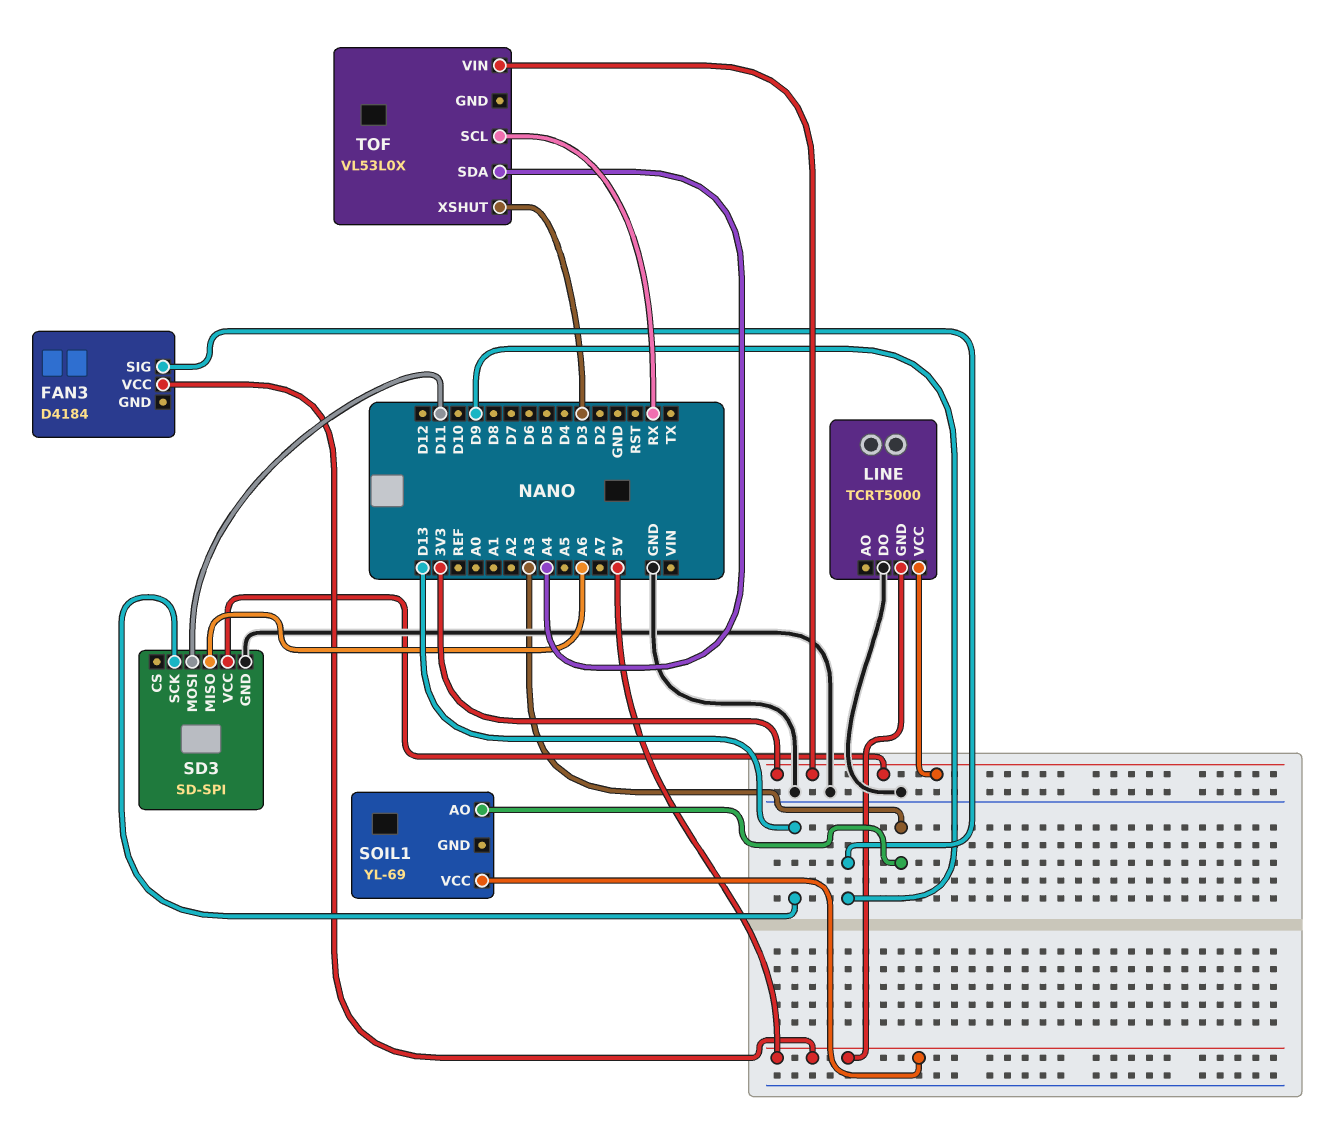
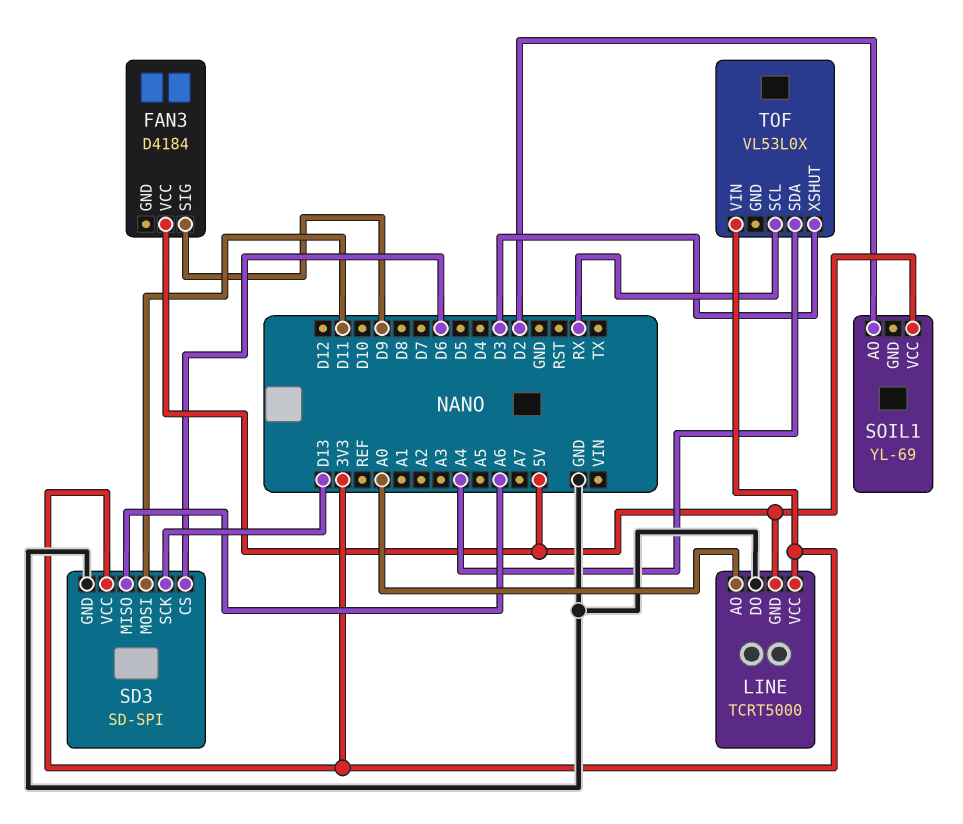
LINE pin AO: none -> A0
SD3 pin CS: none -> D6
SOIL1 pin AO: A3 -> D2

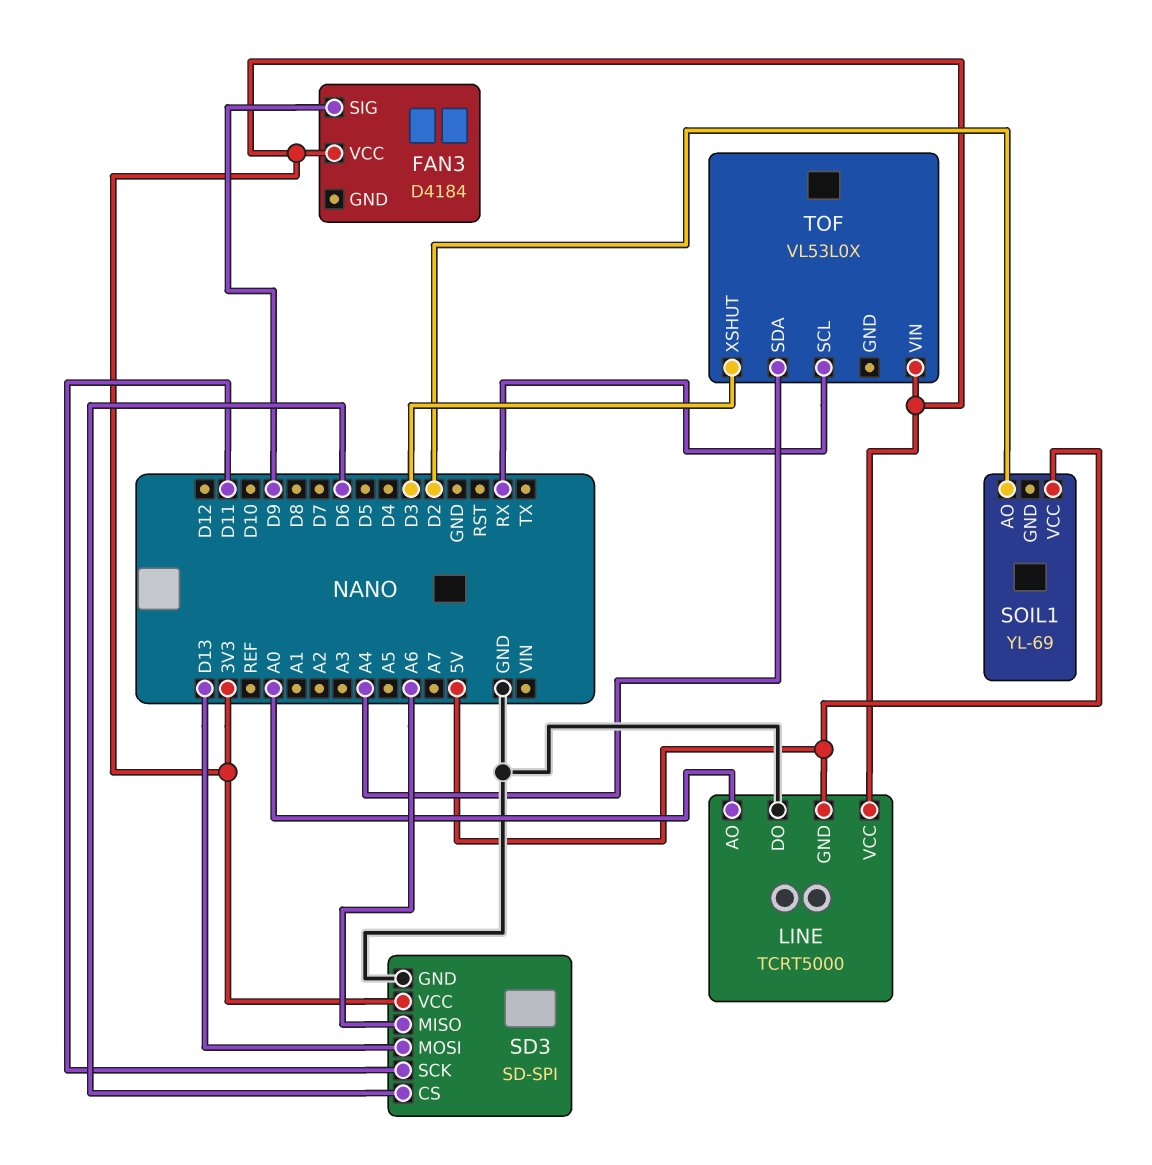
FAN3 pin VCC: 5V -> 3V3
SD3 pin MOSI: D11 -> D13
SD3 pin SCK: D13 -> D11

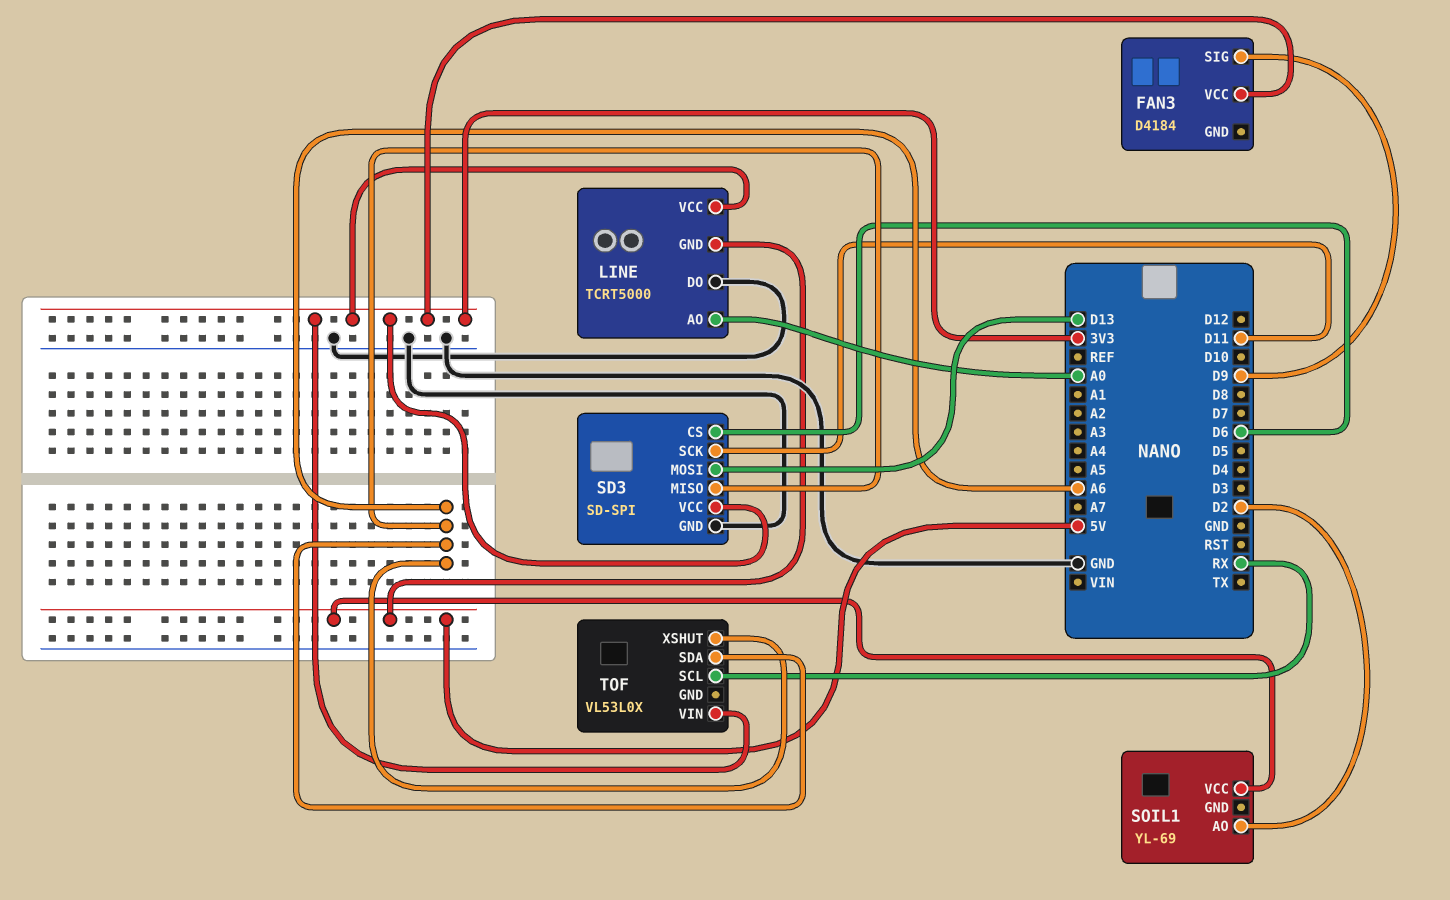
TOF pin SDA: A4 -> A6
TOF pin XSHUT: D3 -> A6

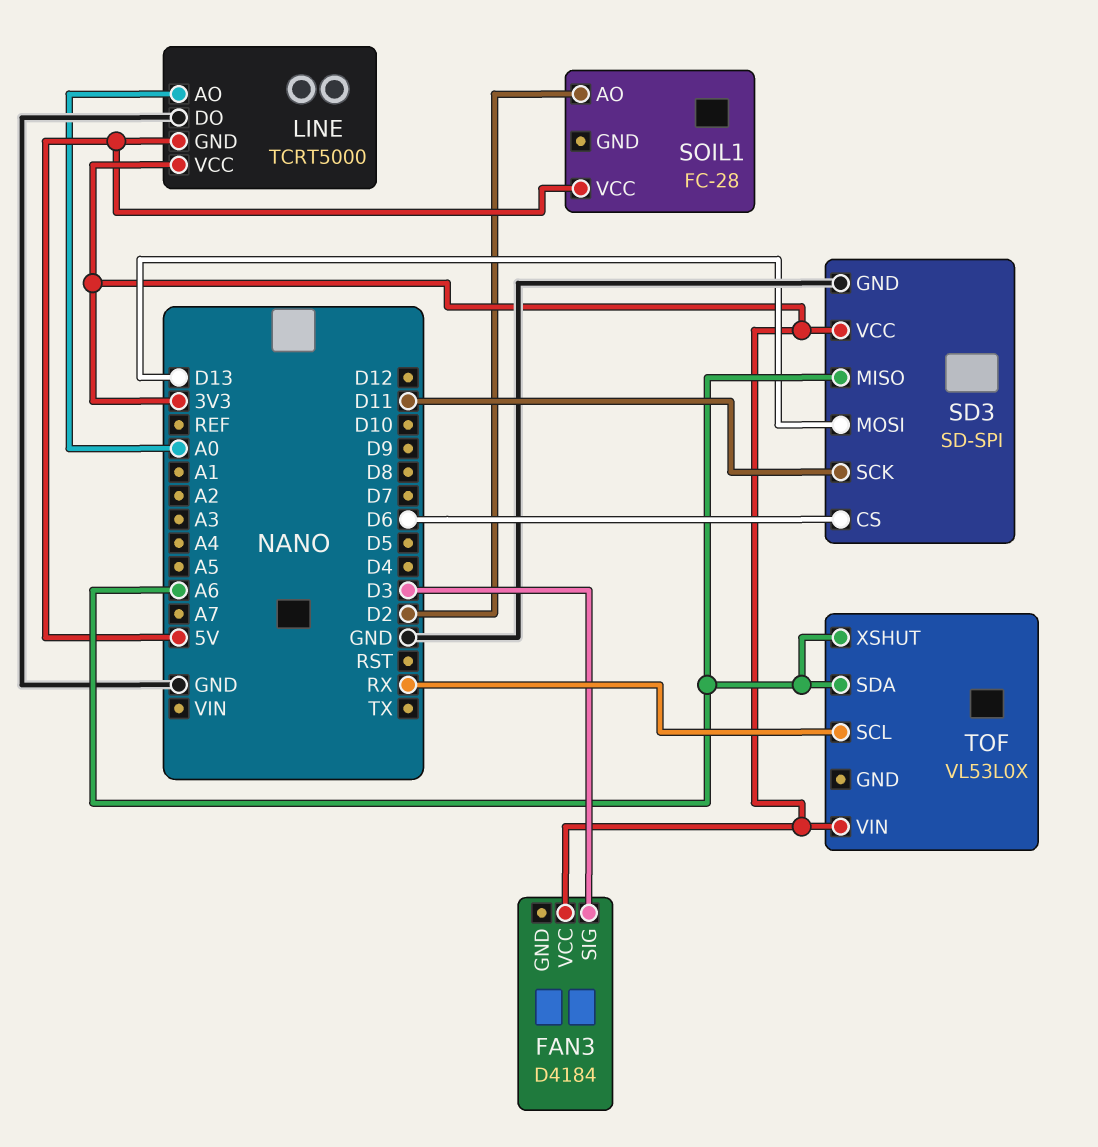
FAN3 pin SIG: D9 -> D3
SOIL1: YL-69 -> FC-28

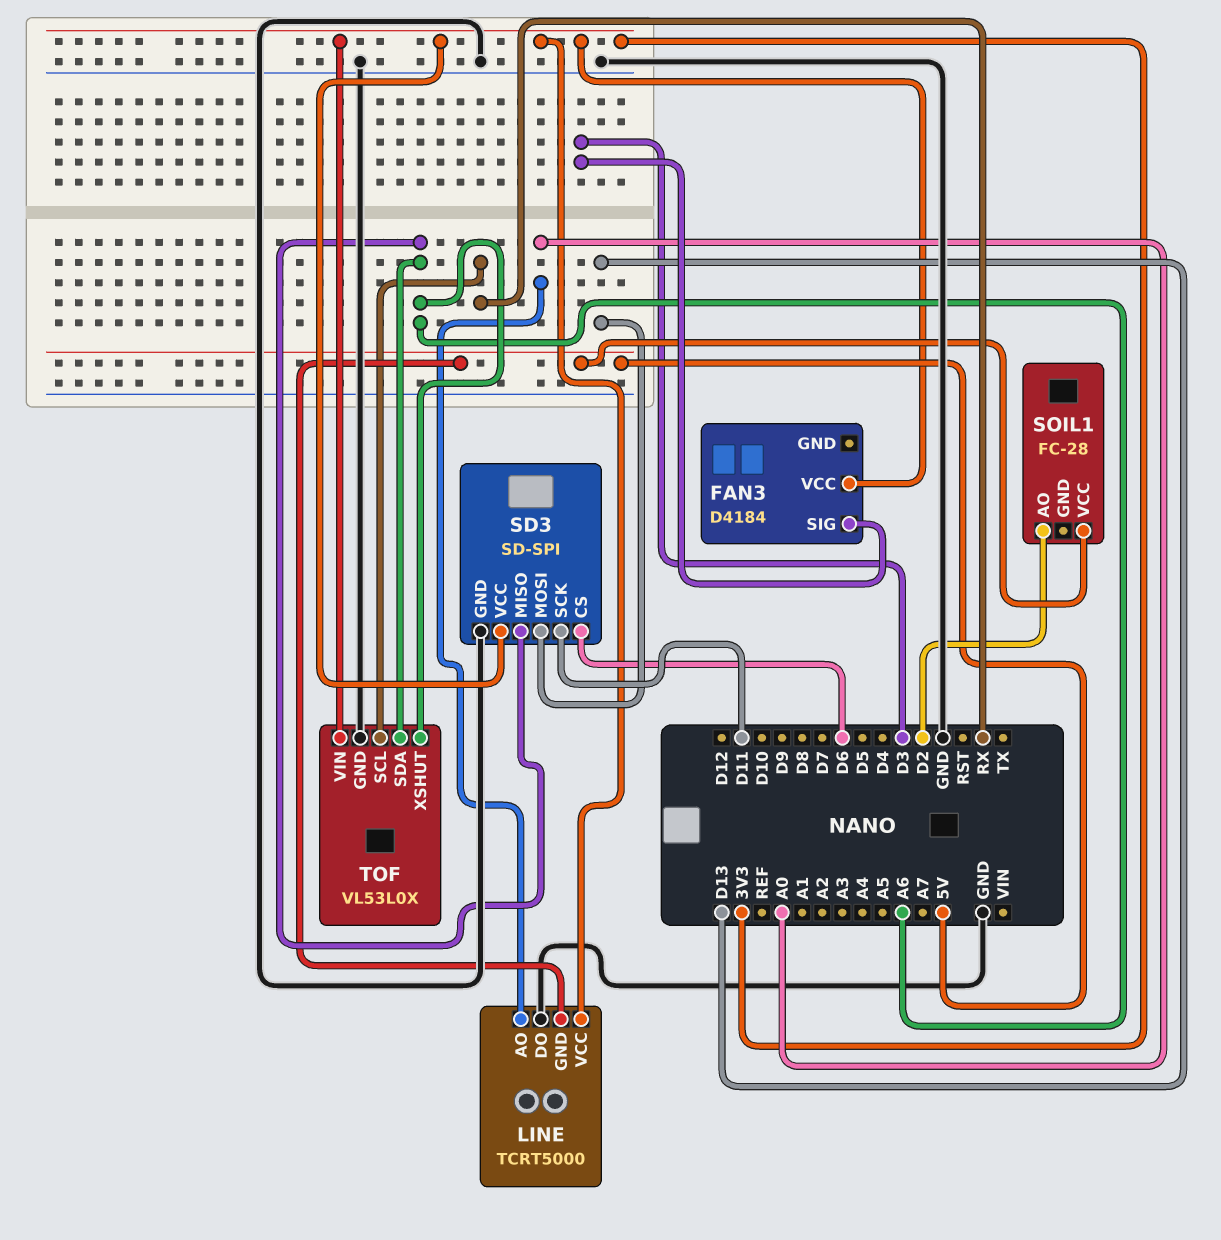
TOF pin GND: none -> GND

